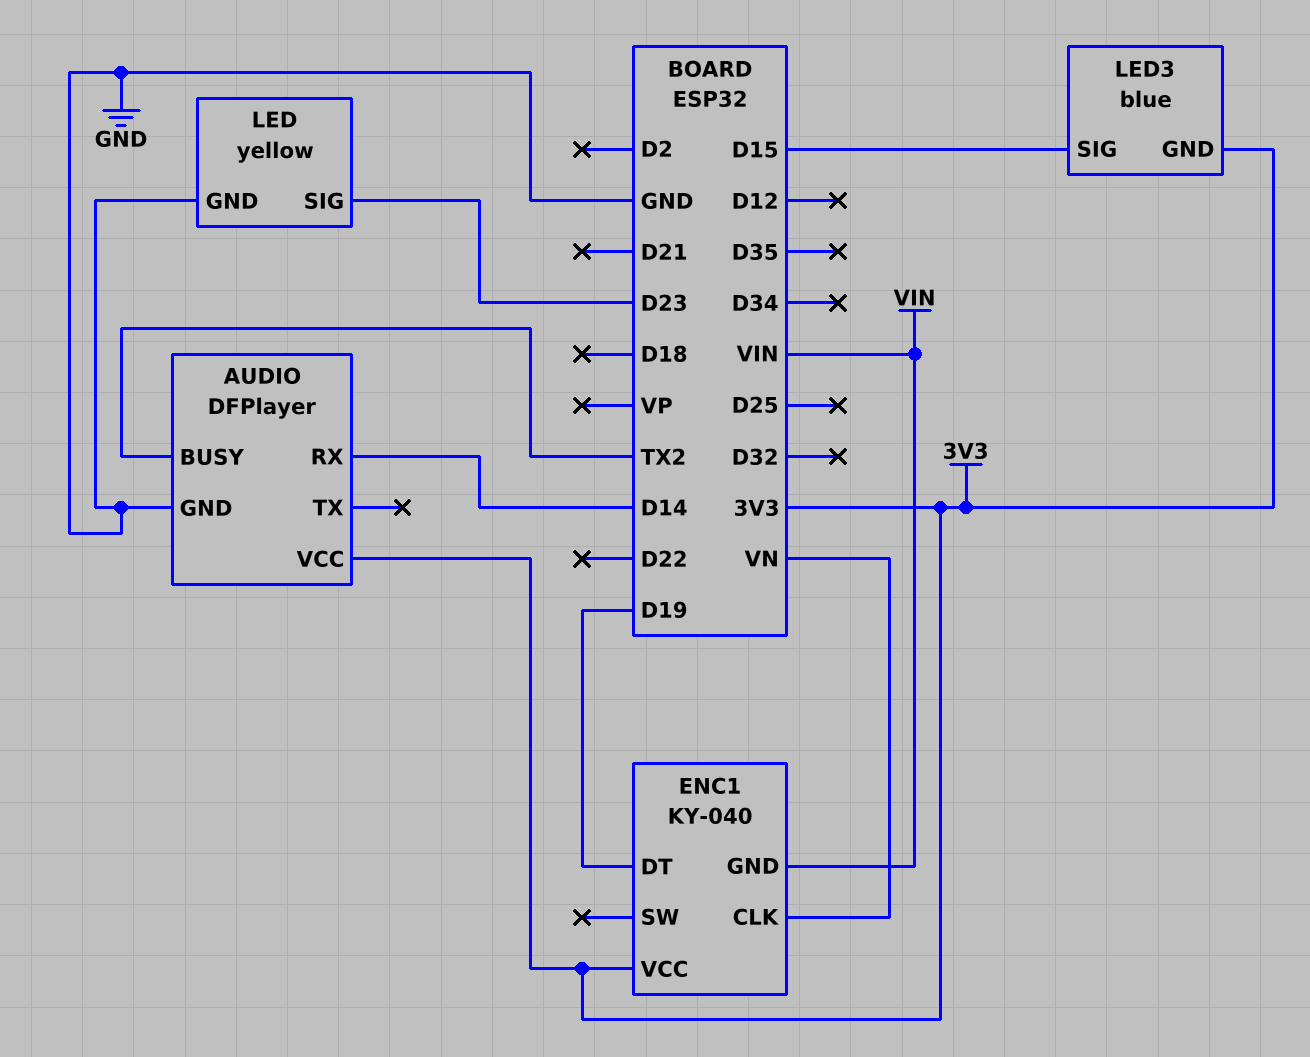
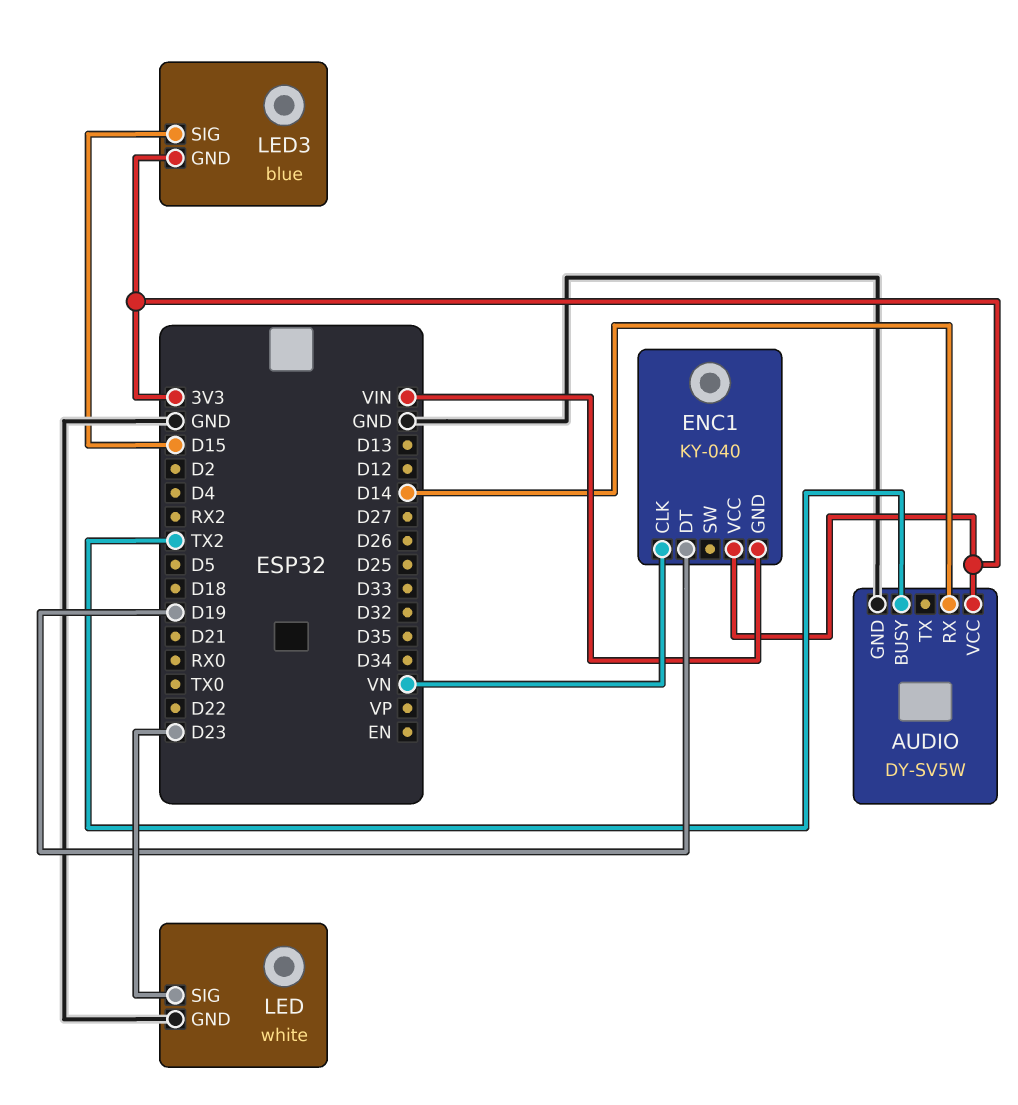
AUDIO: DFPlayer -> DY-SV5W
LED: yellow -> white

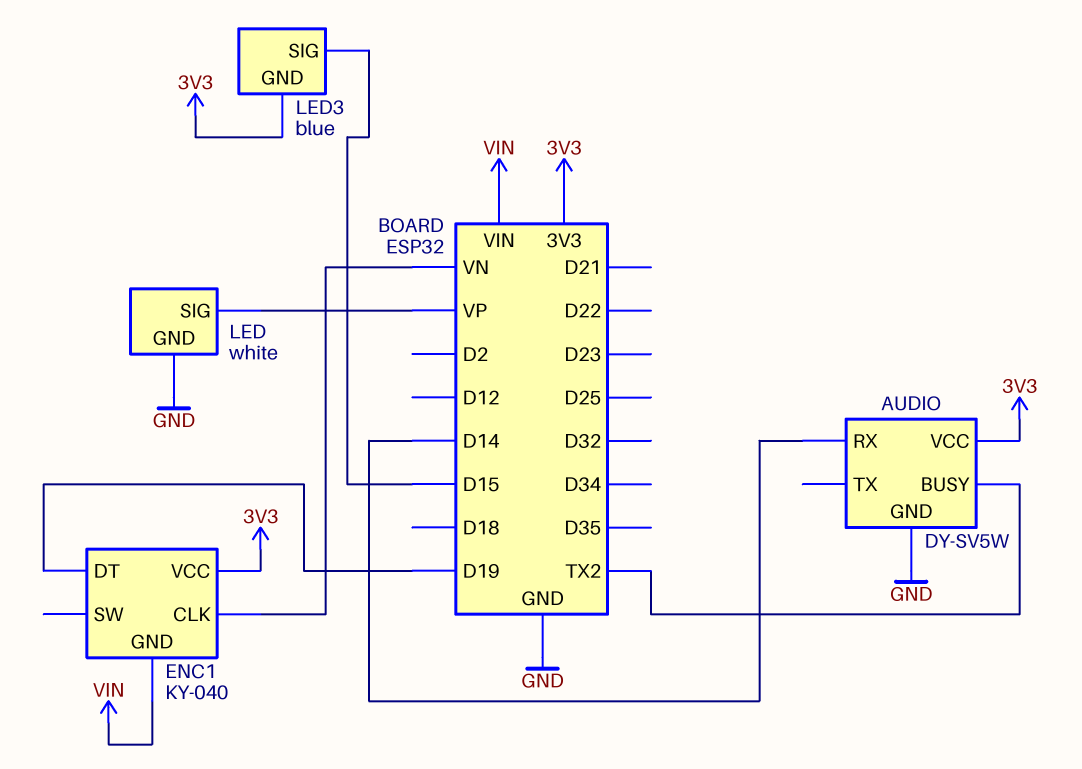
LED pin SIG: D23 -> VP

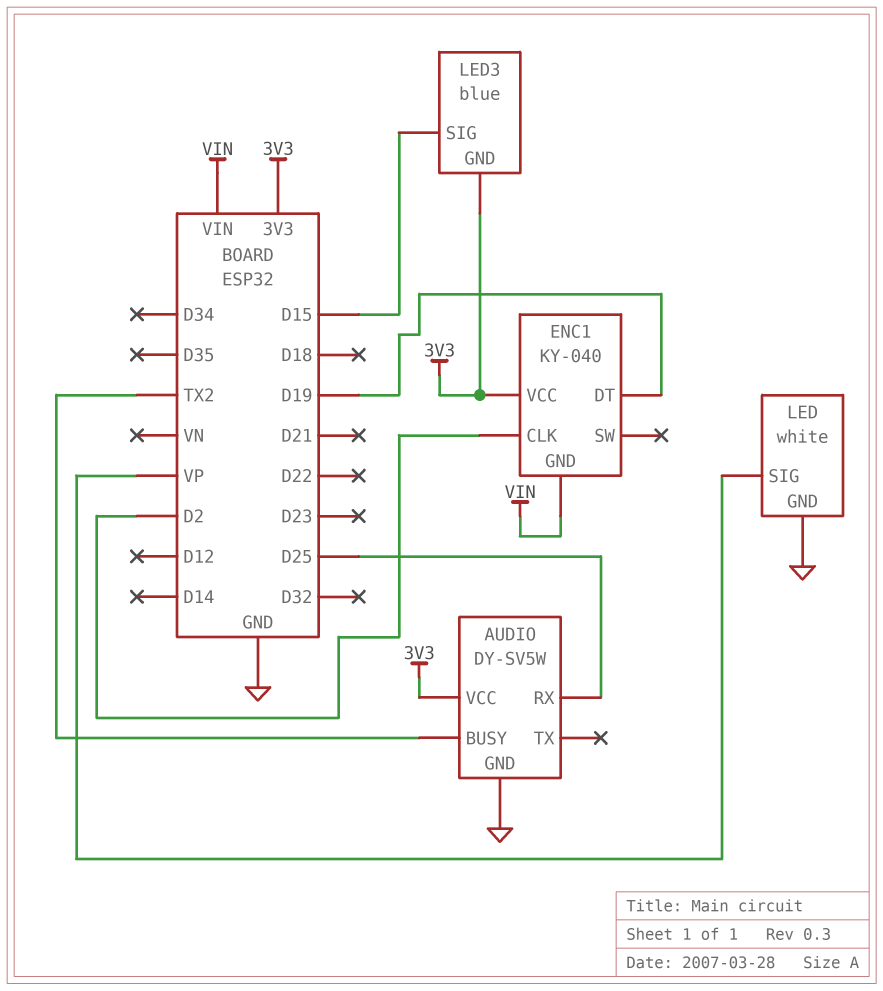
AUDIO pin RX: D14 -> D25
ENC1 pin CLK: VN -> D2

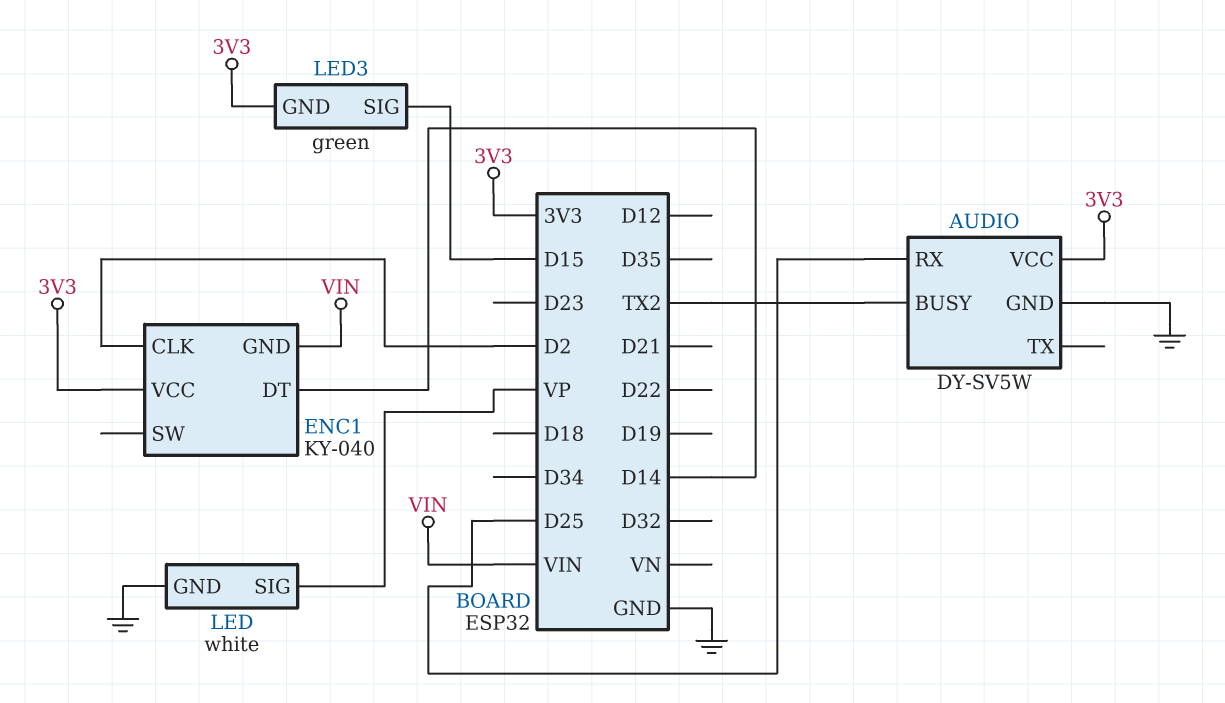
ENC1 pin DT: D19 -> D14
LED3: blue -> green

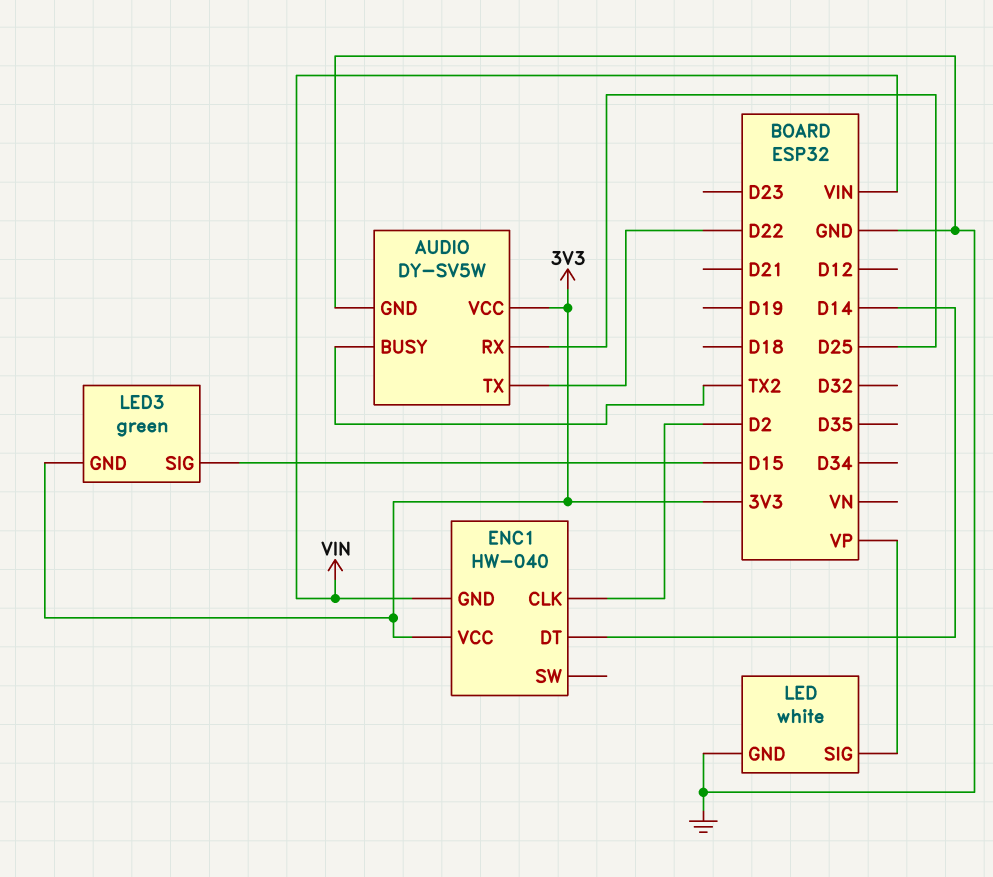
AUDIO pin TX: none -> D22
ENC1: KY-040 -> HW-040

